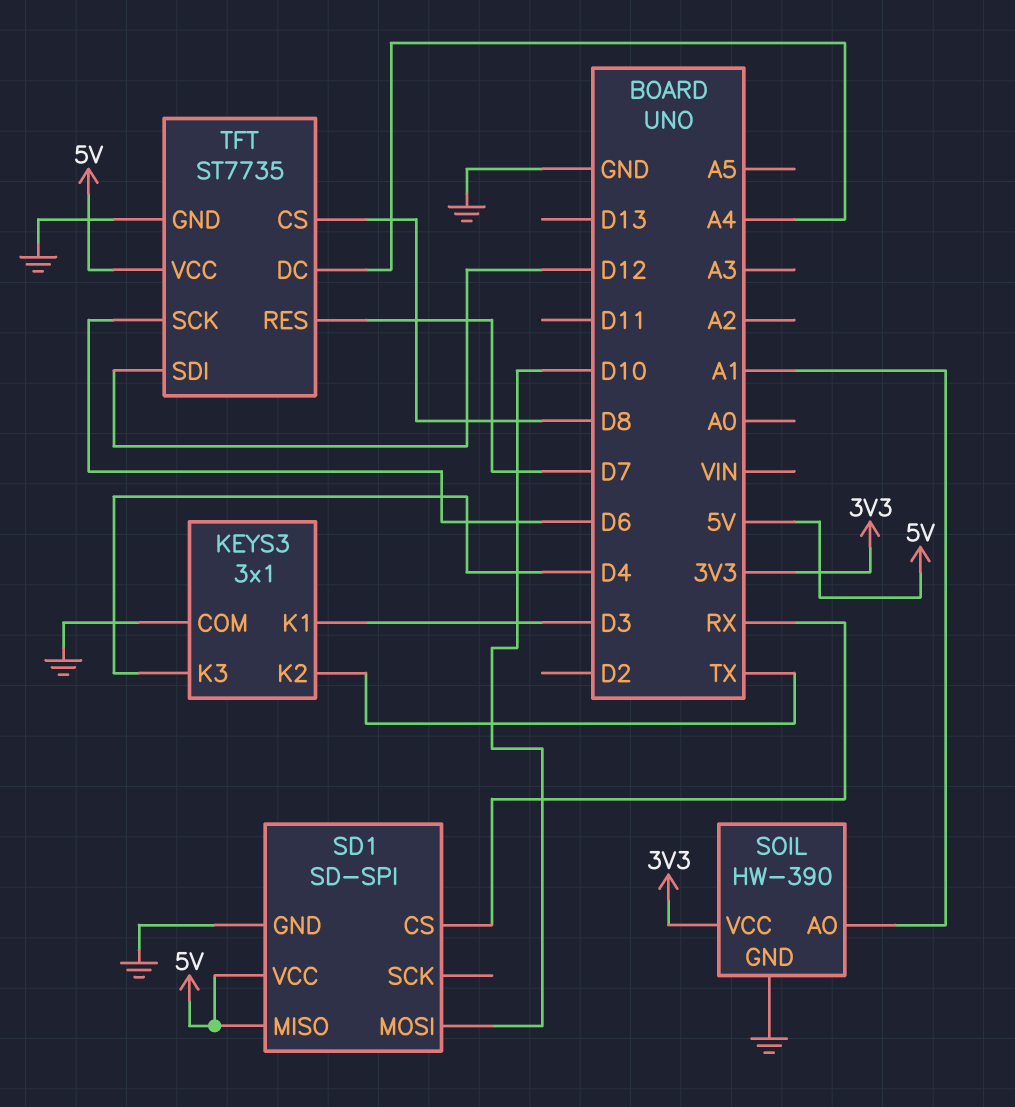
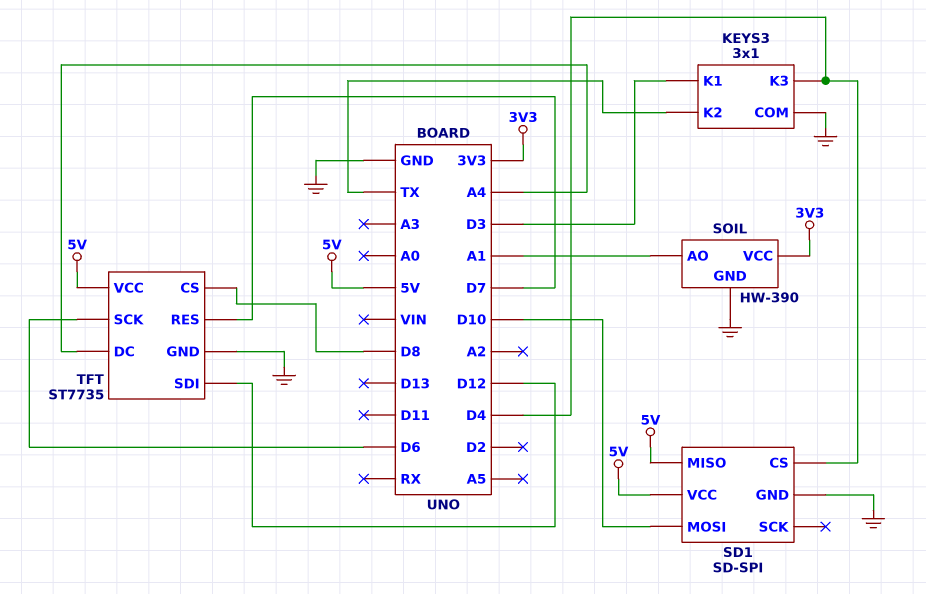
SD1 pin CS: RX -> D4

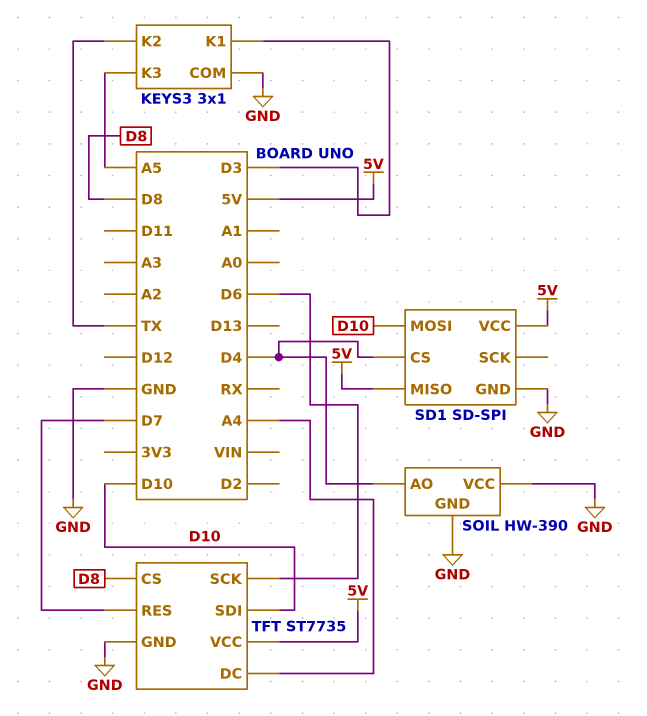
KEYS3 pin K3: D4 -> A5
SOIL pin AO: A1 -> D4
SOIL pin VCC: 3V3 -> GND
TFT pin SDI: D12 -> D10

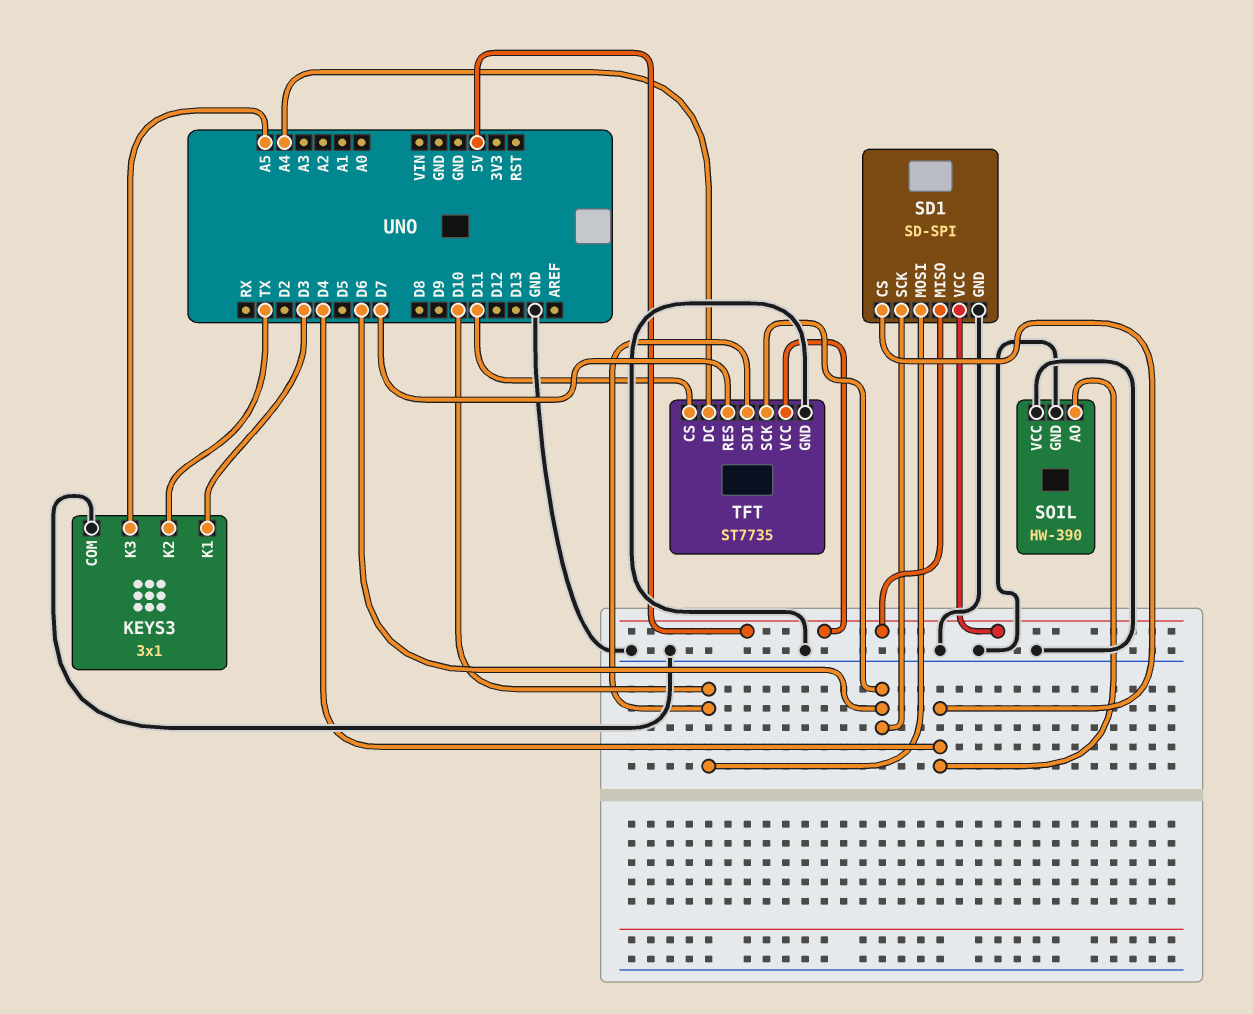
SD1 pin SCK: none -> D6
TFT pin CS: D8 -> D11

